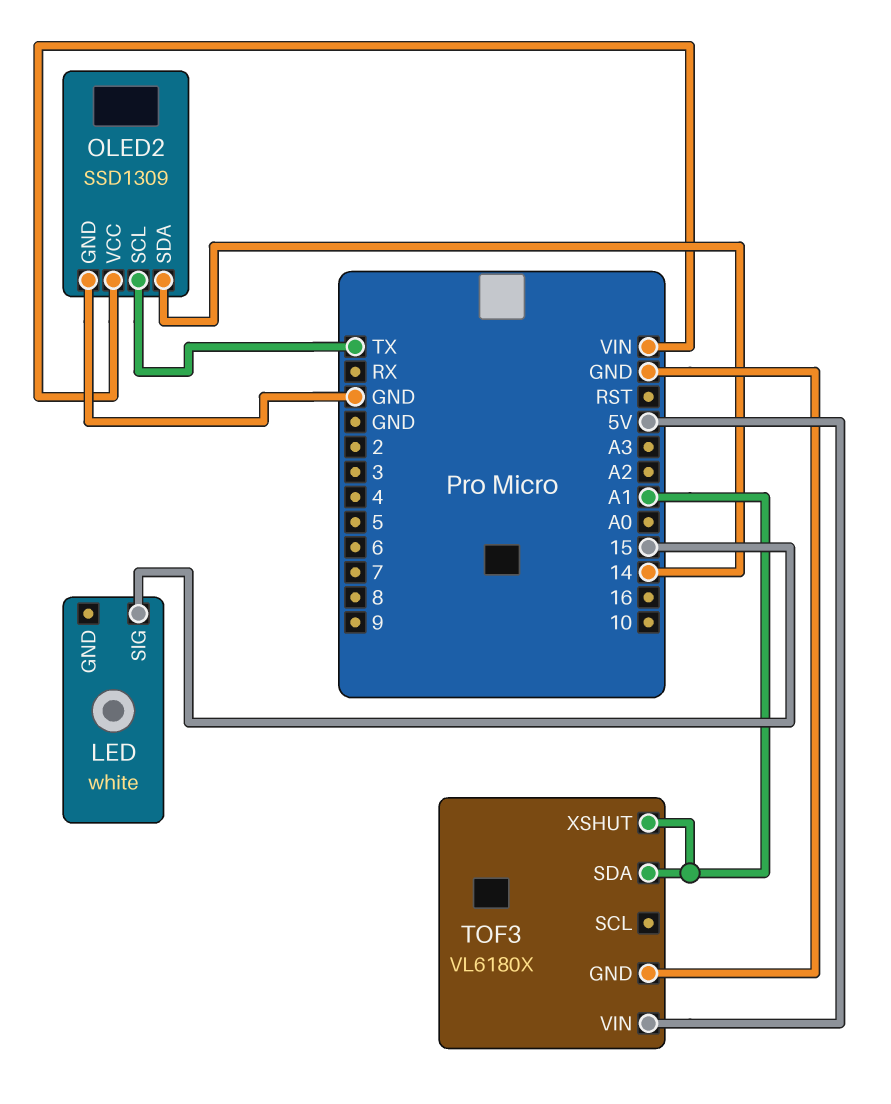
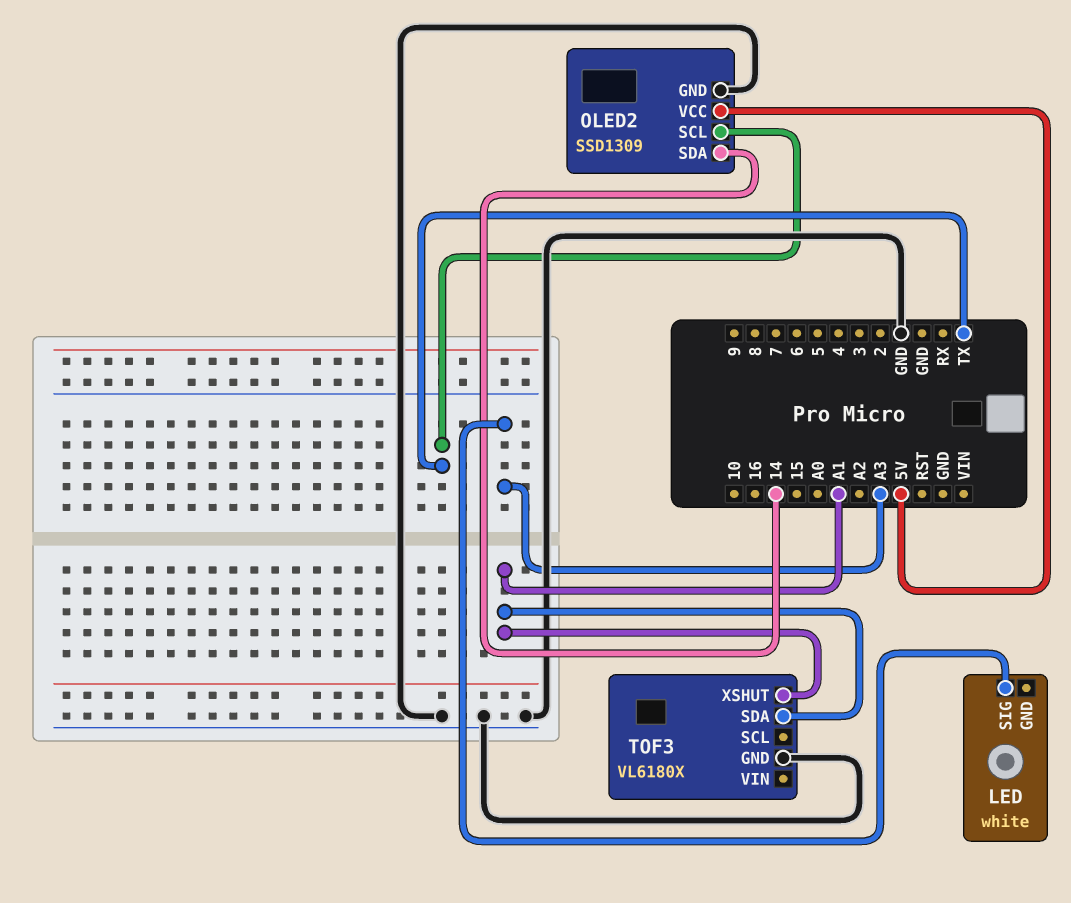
LED pin SIG: 15 -> A3
OLED2 pin VCC: VIN -> 5V
TOF3 pin VIN: 5V -> none

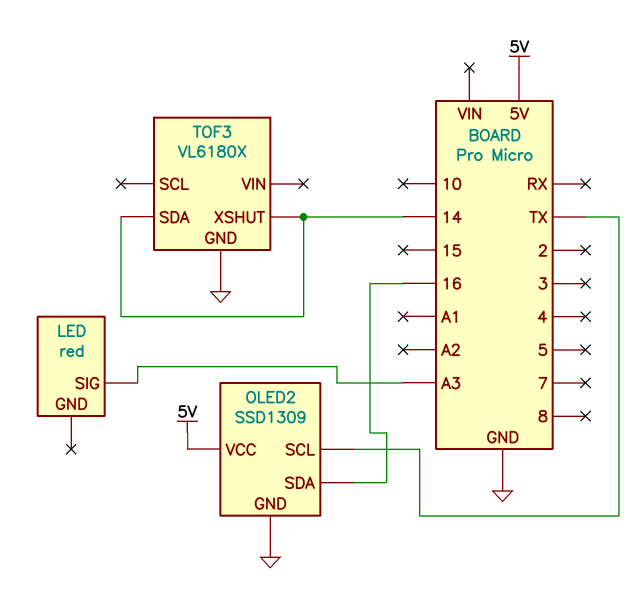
LED: white -> red
OLED2 pin SDA: 14 -> 16
TOF3 pin SDA: A1 -> 14
TOF3 pin XSHUT: A1 -> 14

